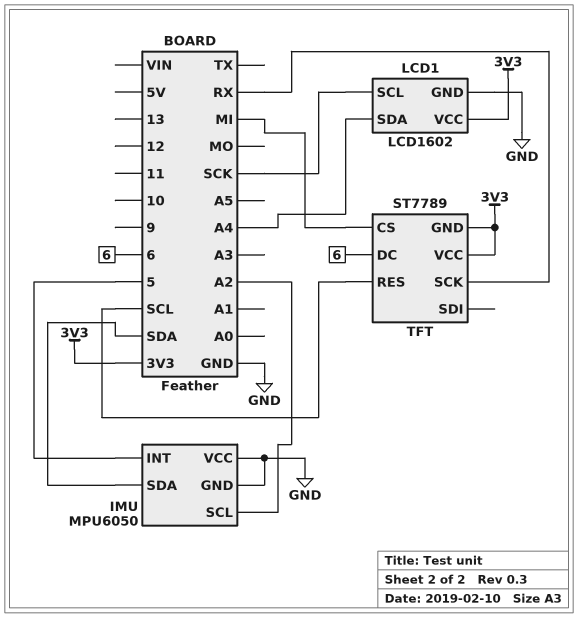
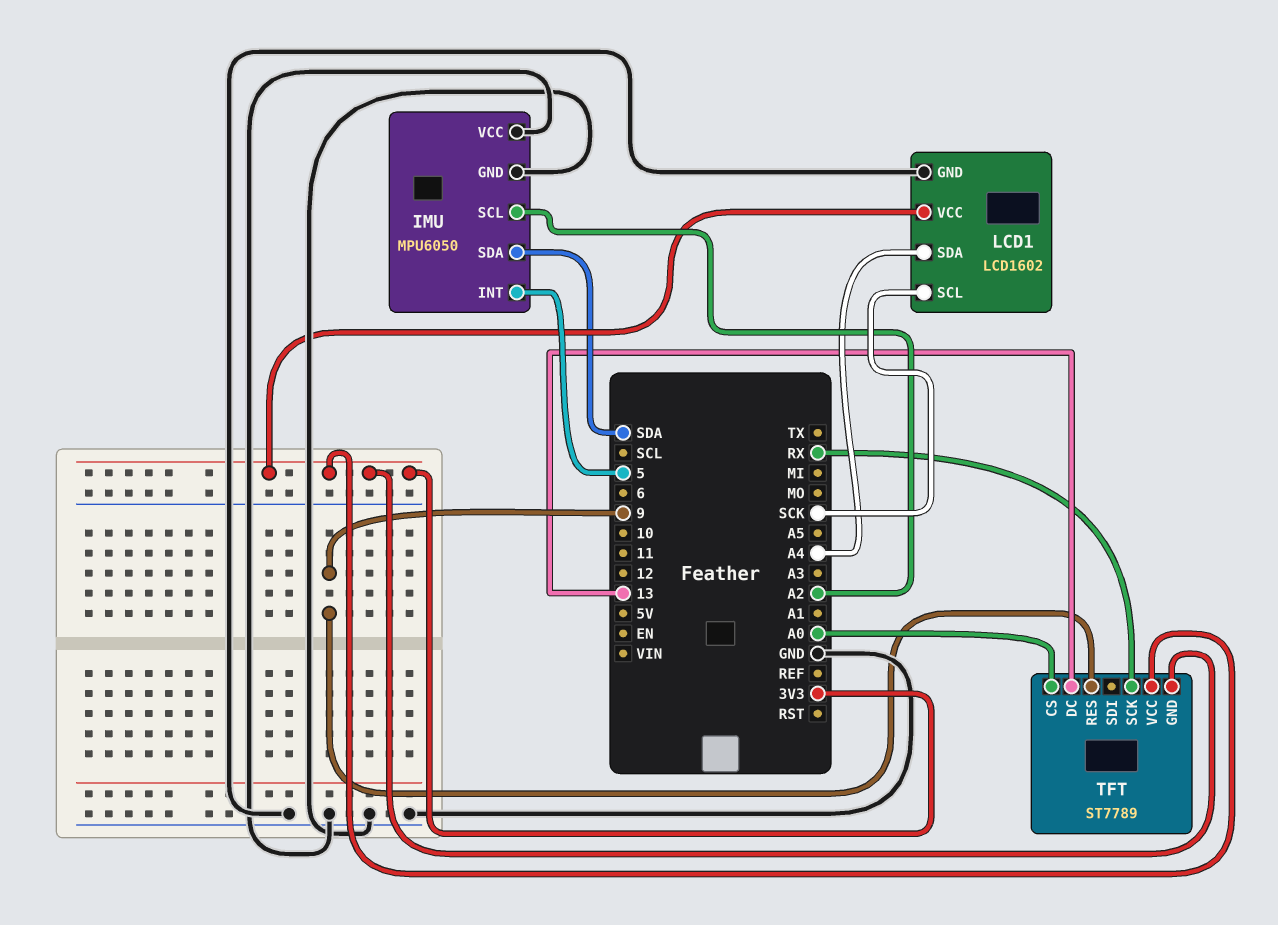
TFT pin CS: MI -> A0
TFT pin DC: 6 -> 13
TFT pin RES: SCL -> 9

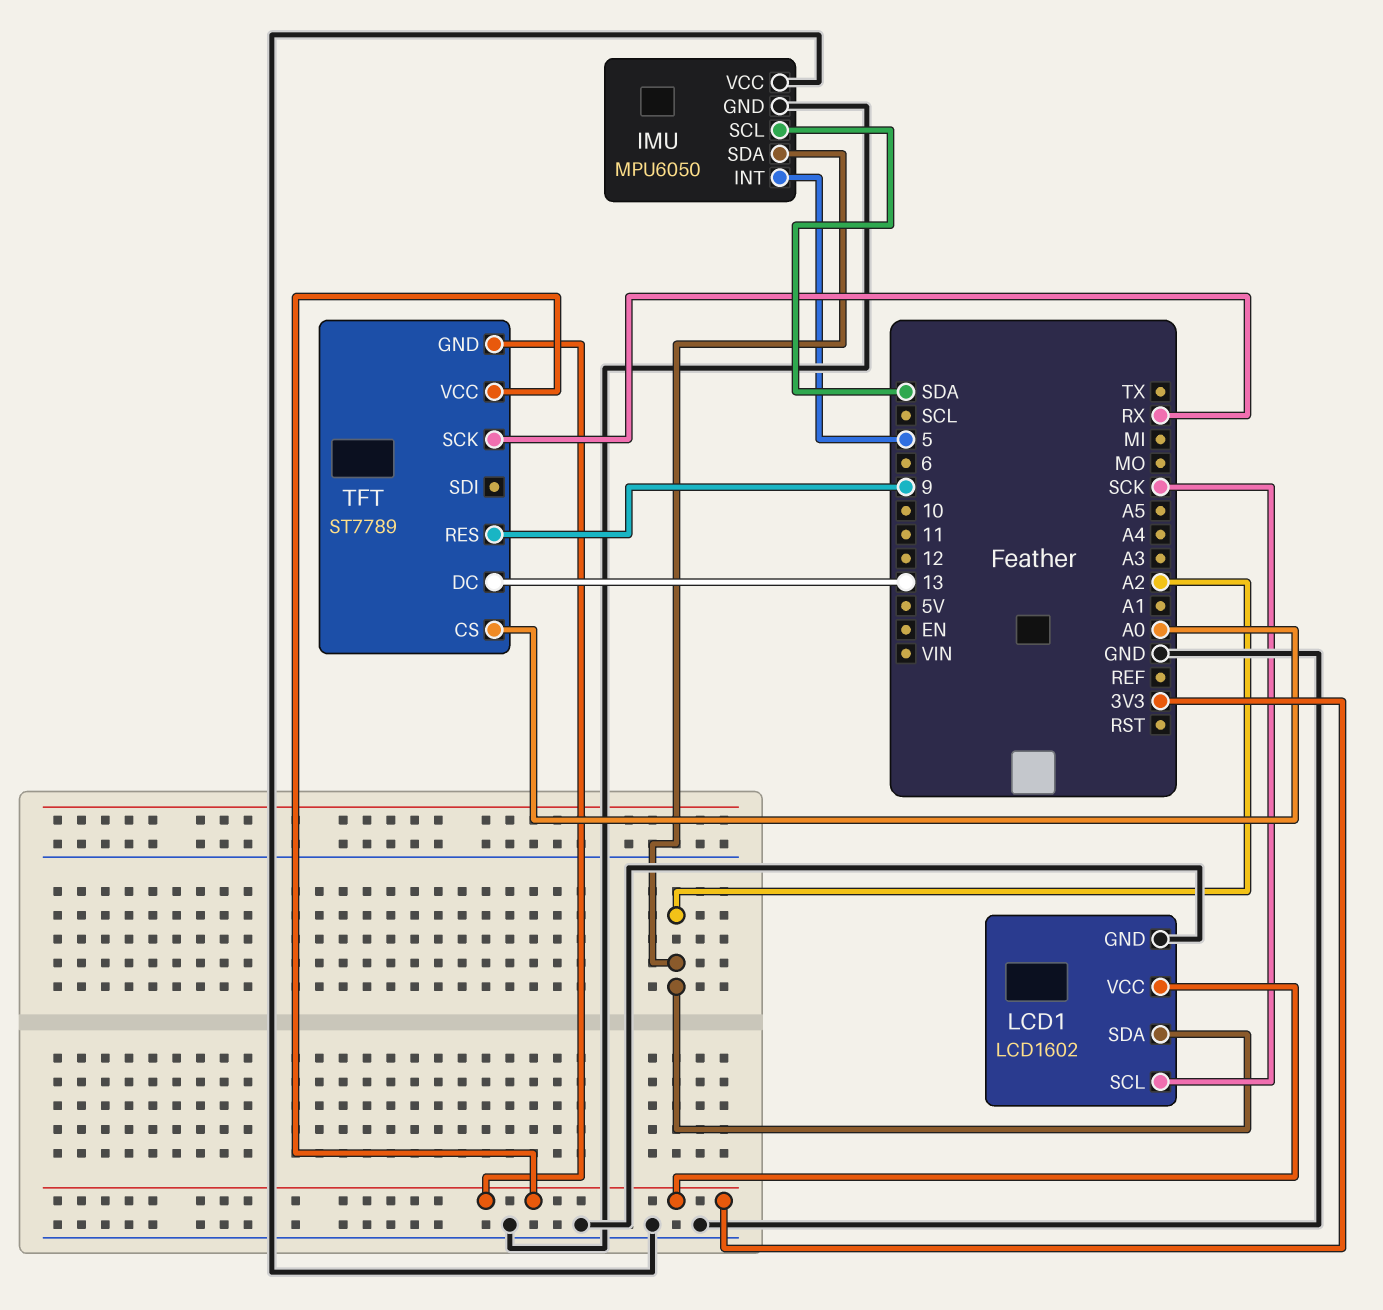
IMU pin SCL: A2 -> SDA
IMU pin SDA: SDA -> A2
LCD1 pin SDA: A4 -> A2

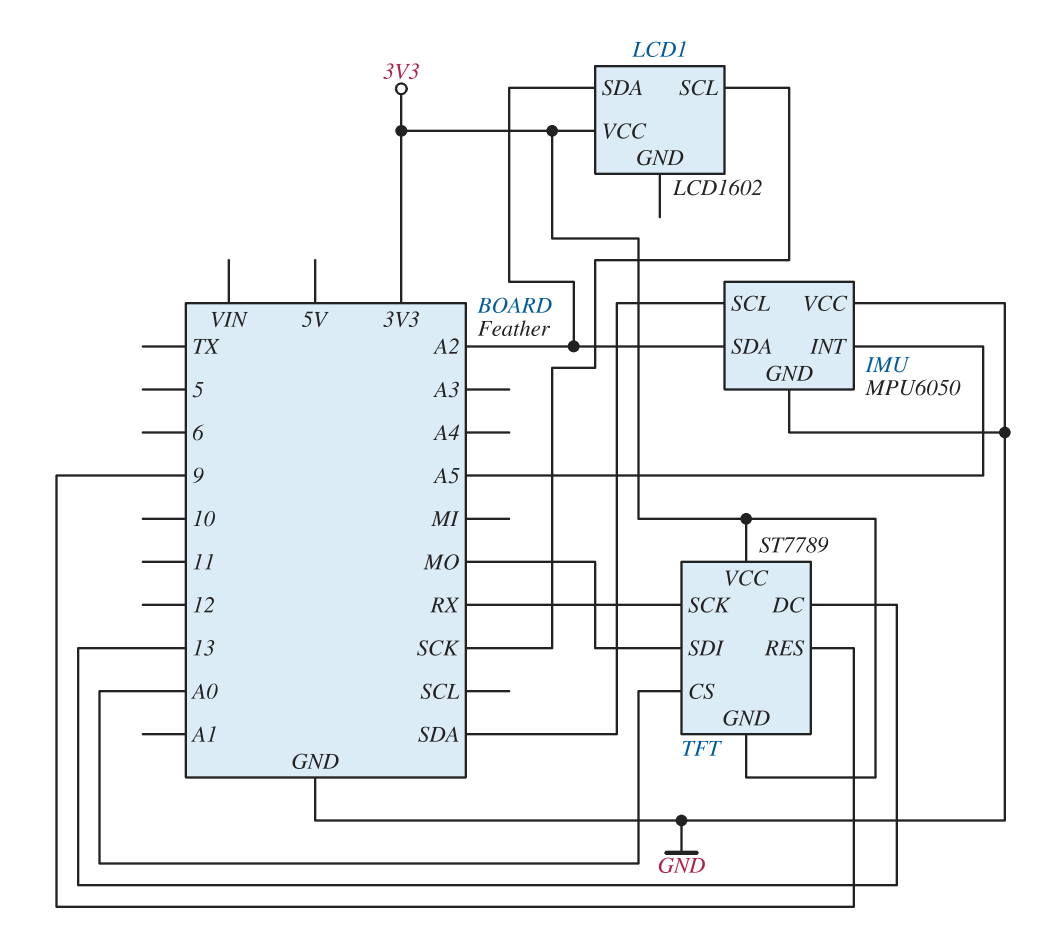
IMU pin INT: 5 -> A5
LCD1 pin GND: GND -> none
TFT pin SDI: none -> MO

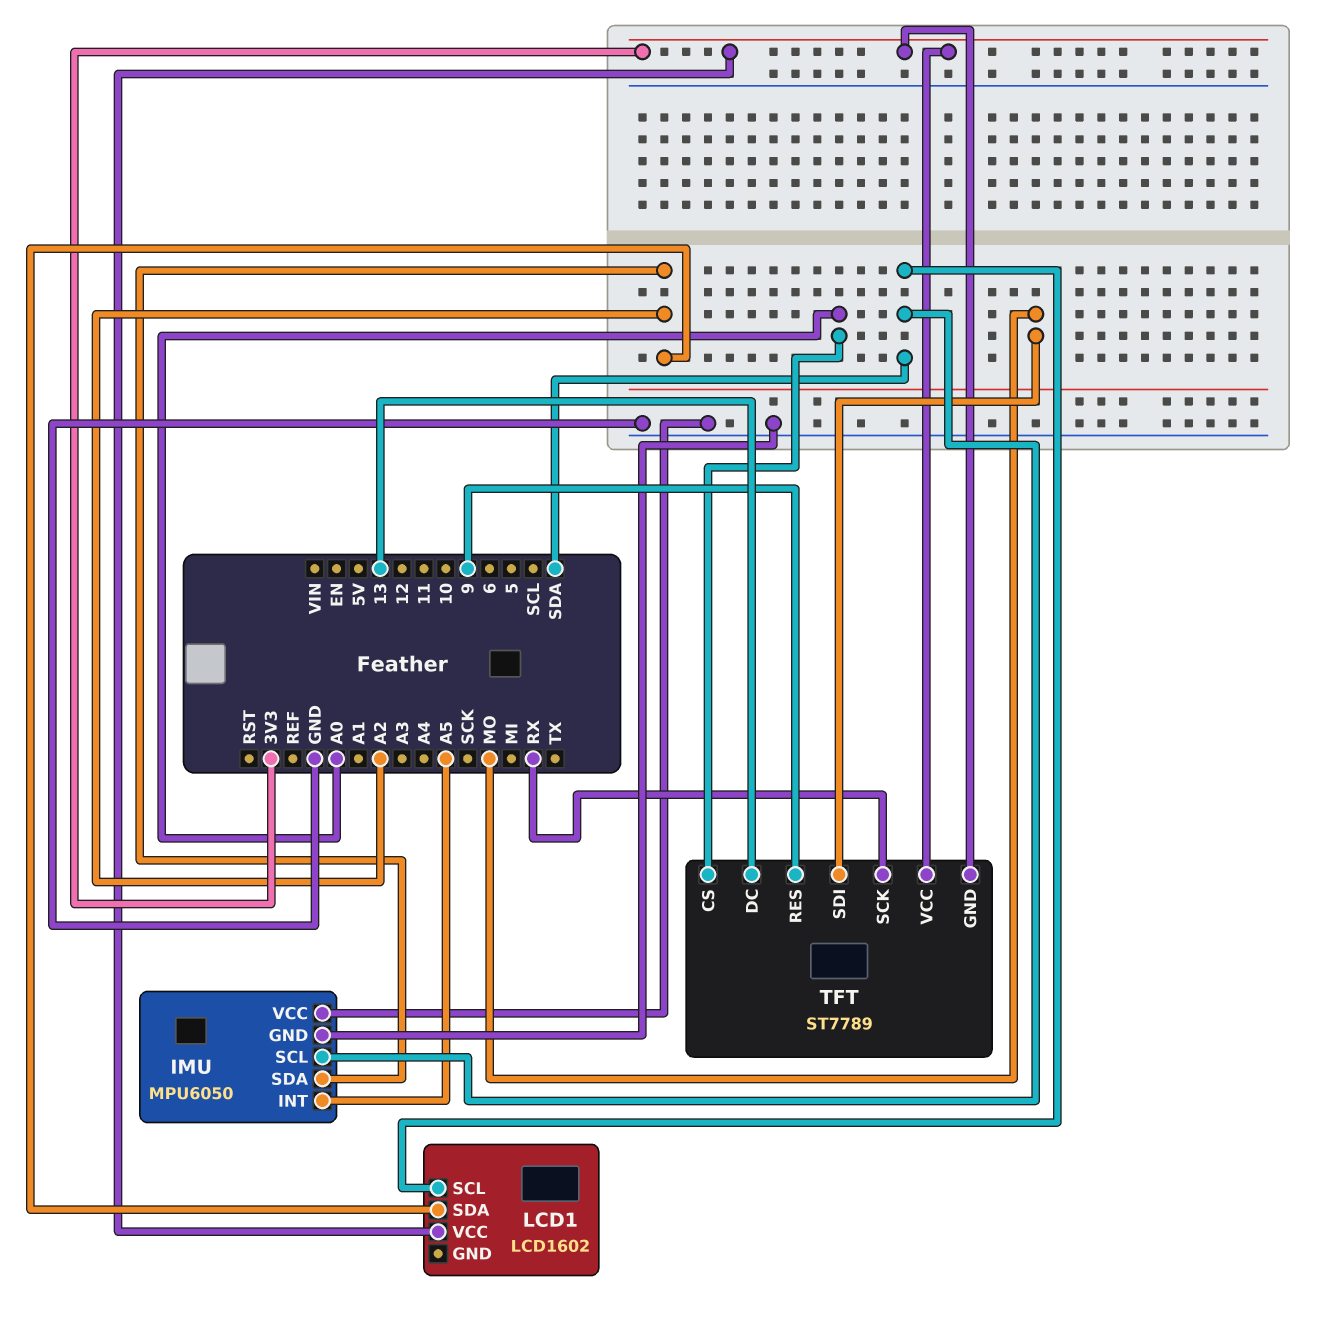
LCD1 pin SCL: SCK -> SDA

